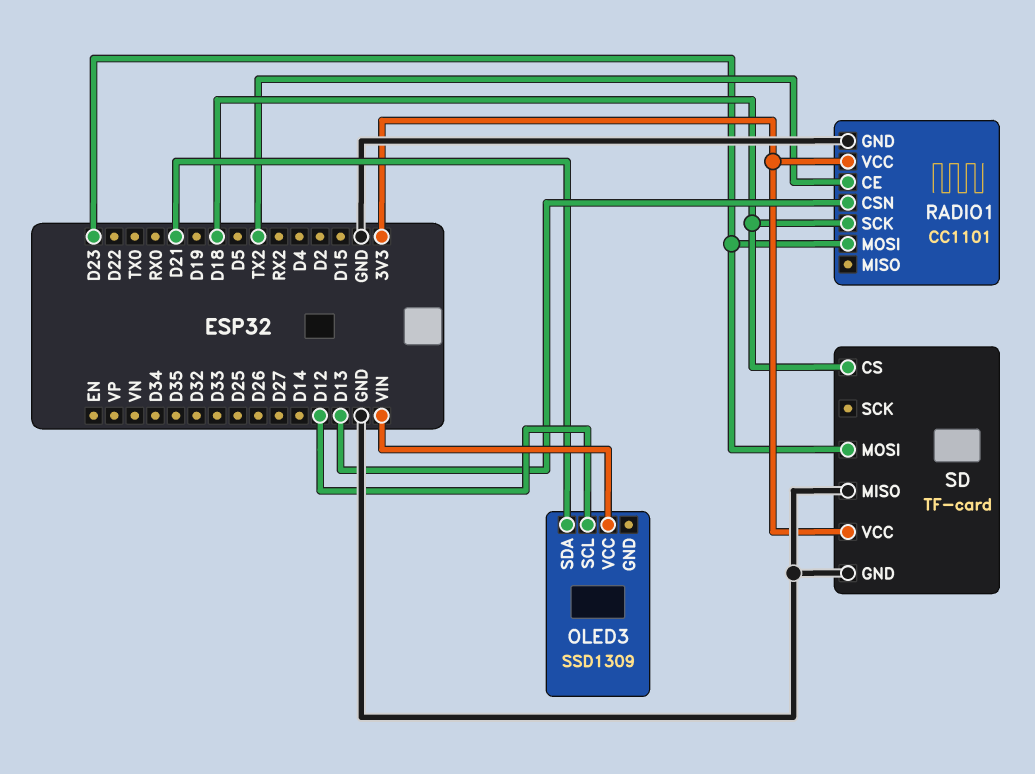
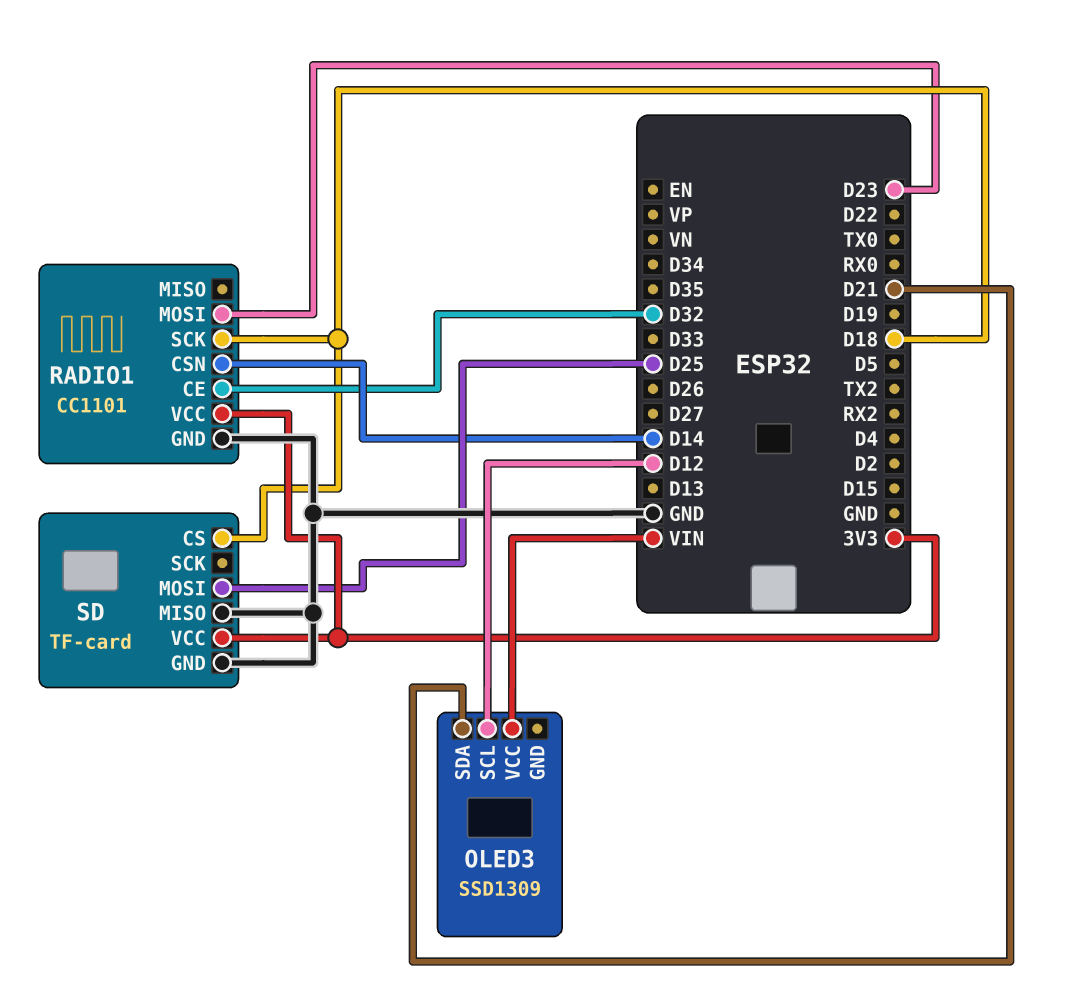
RADIO1 pin CE: TX2 -> D32
RADIO1 pin CSN: D13 -> D14
SD pin MOSI: D23 -> D25

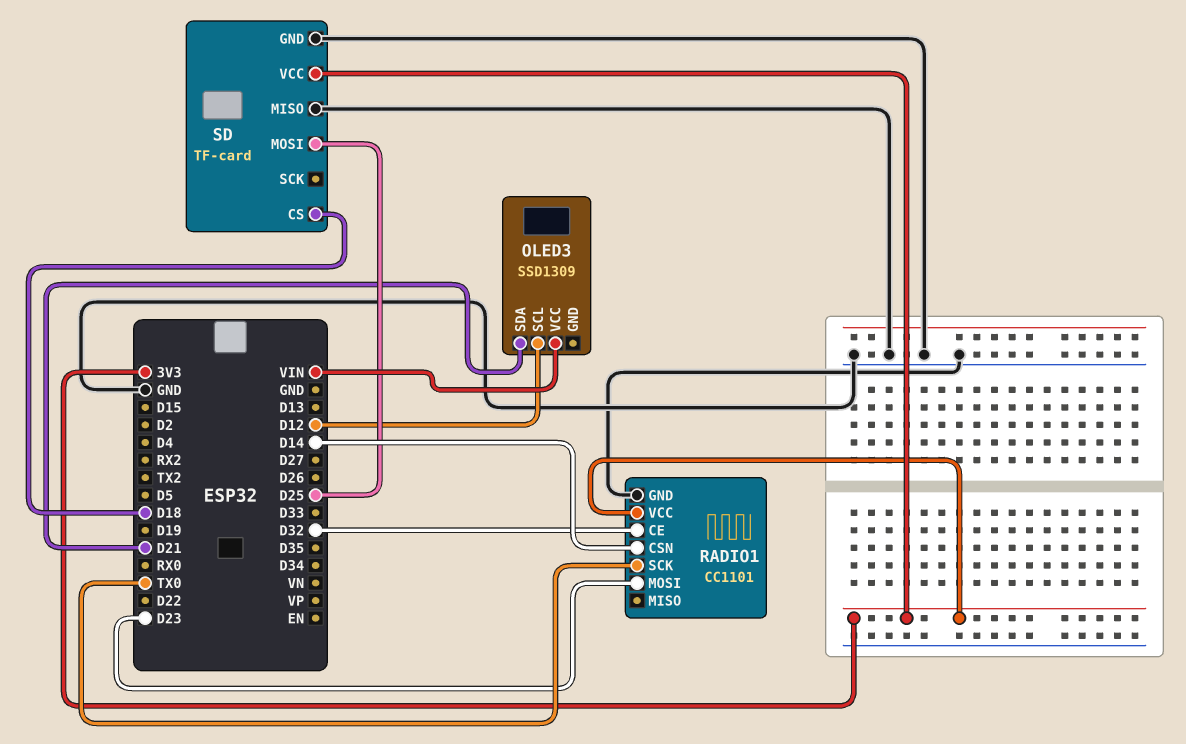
RADIO1 pin SCK: D18 -> TX0

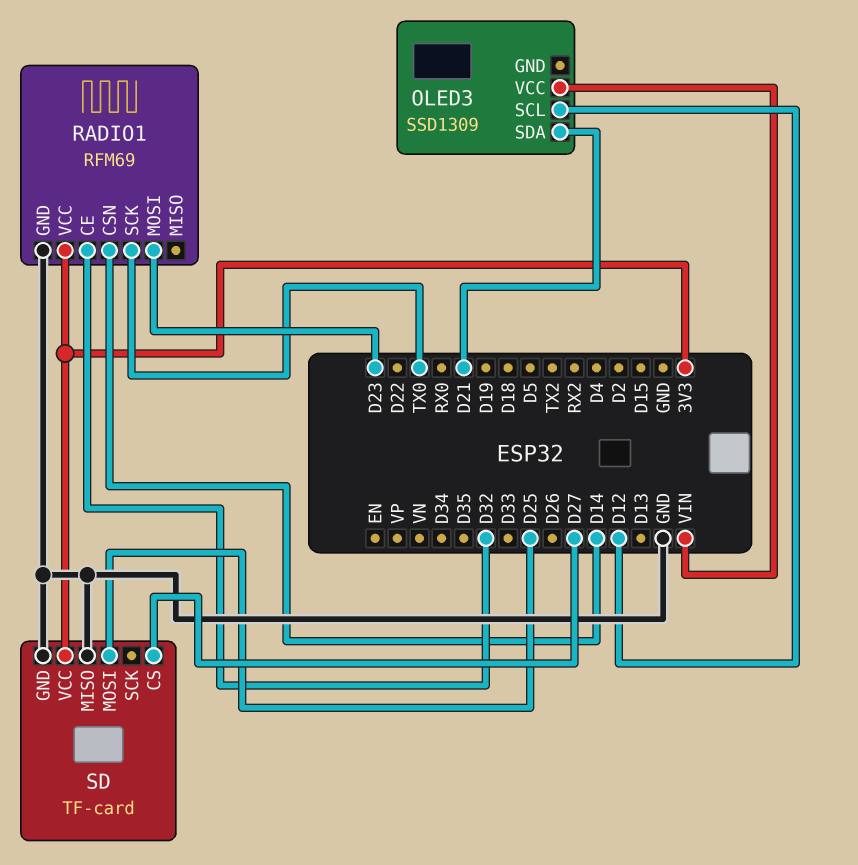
RADIO1: CC1101 -> RFM69
SD pin CS: D18 -> D27

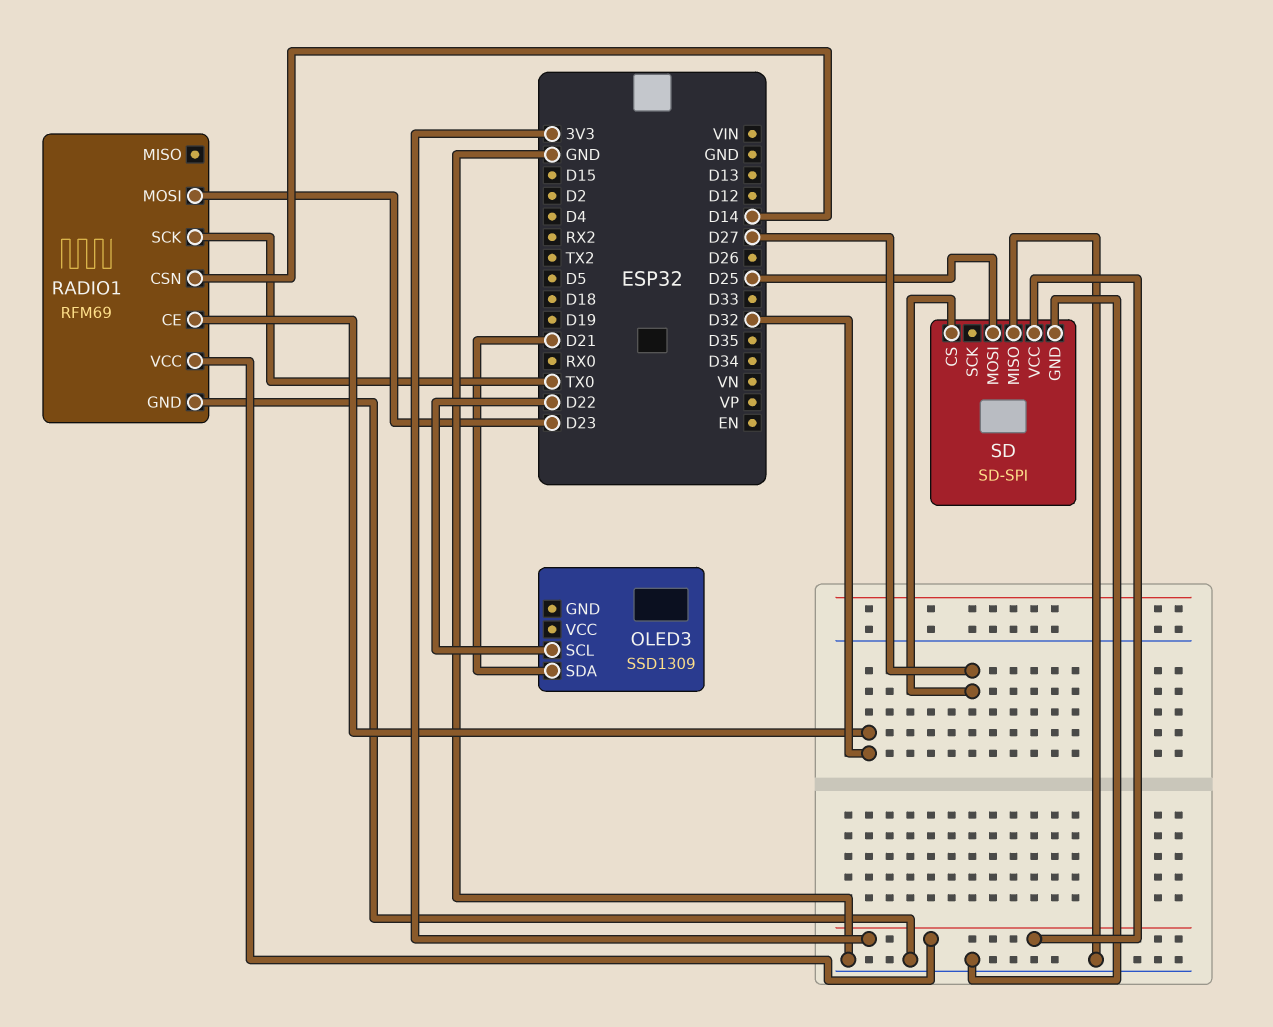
OLED3 pin SCL: D12 -> D22
OLED3 pin VCC: VIN -> none
SD: TF-card -> SD-SPI

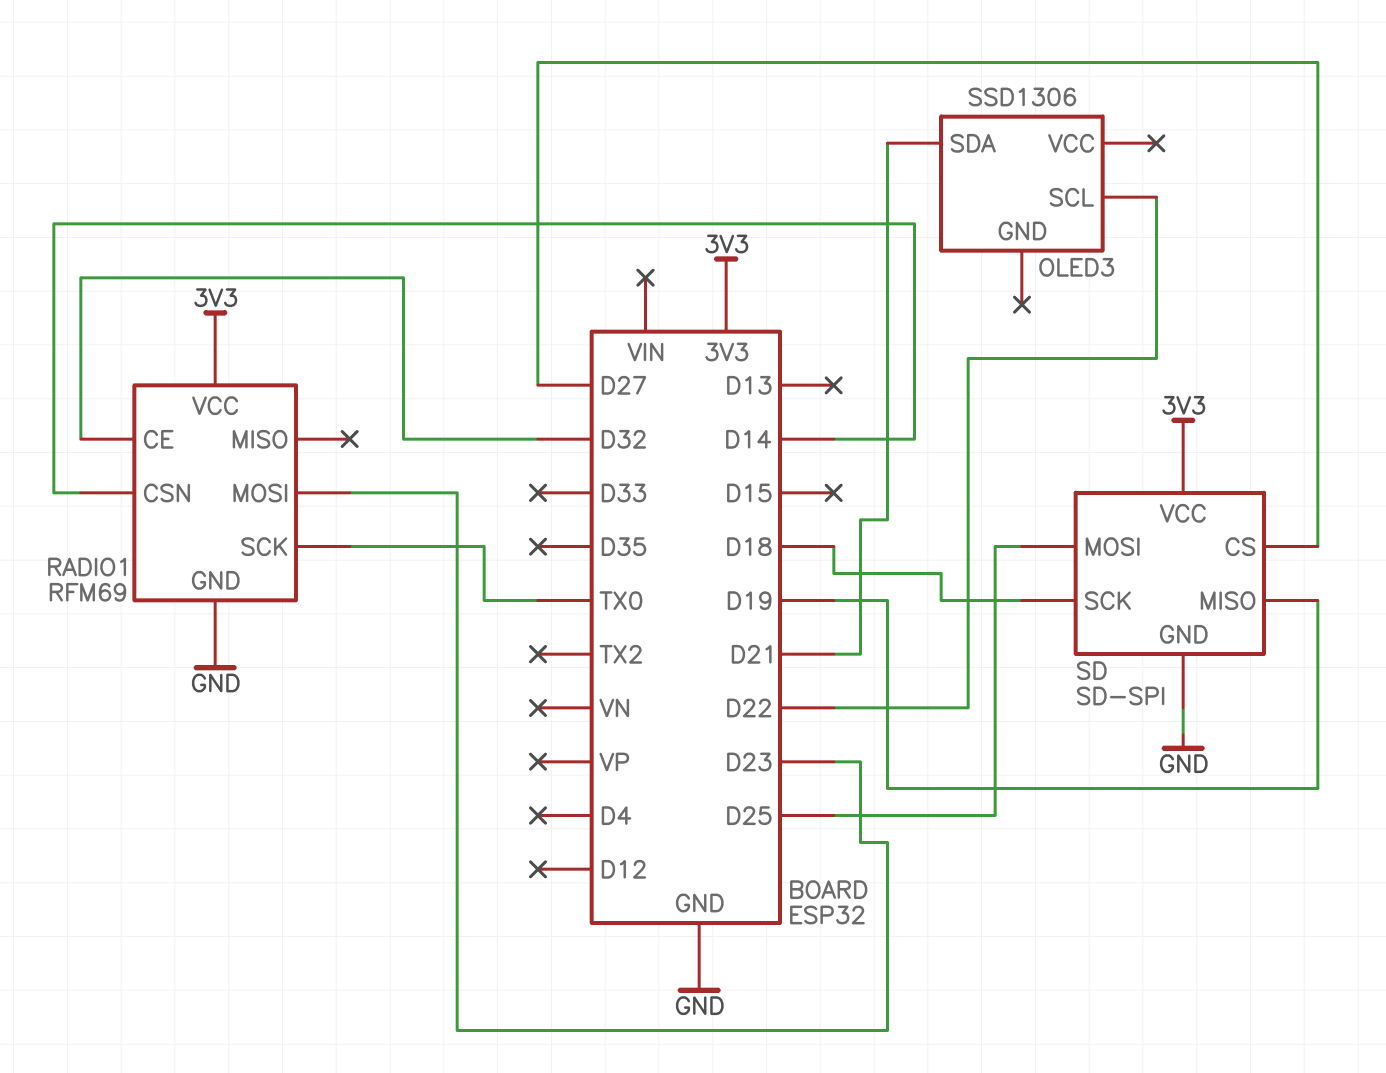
OLED3: SSD1309 -> SSD1306
SD pin MISO: GND -> D19
SD pin SCK: none -> D18

